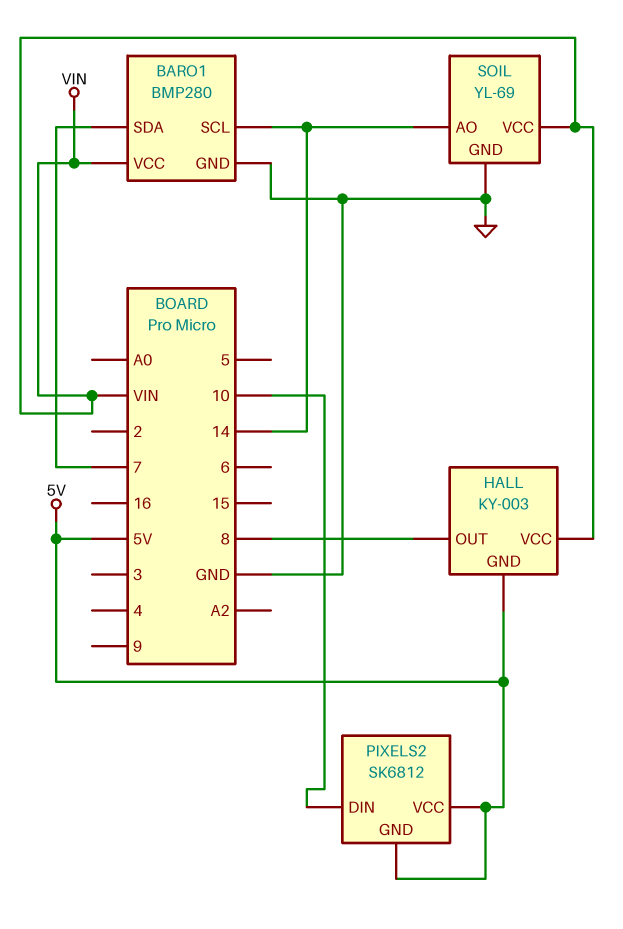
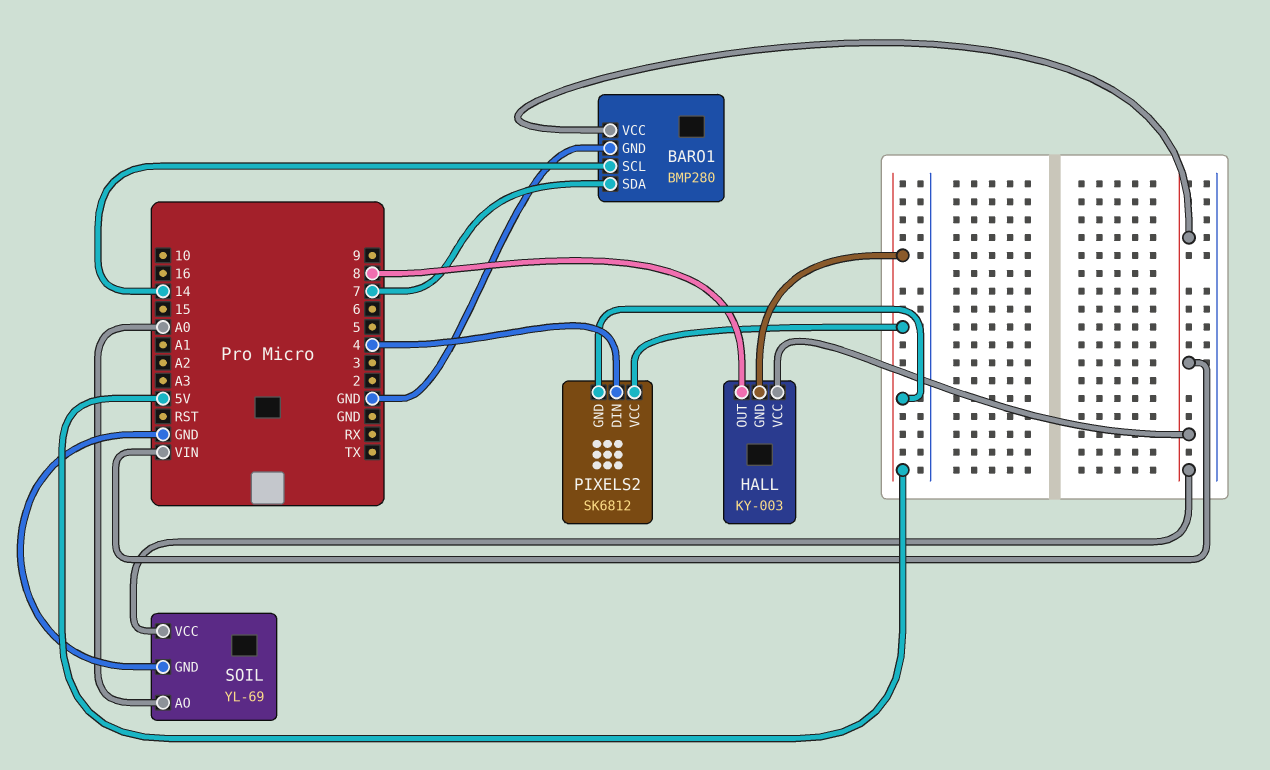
PIXELS2 pin DIN: 10 -> 4
SOIL pin AO: 14 -> A0

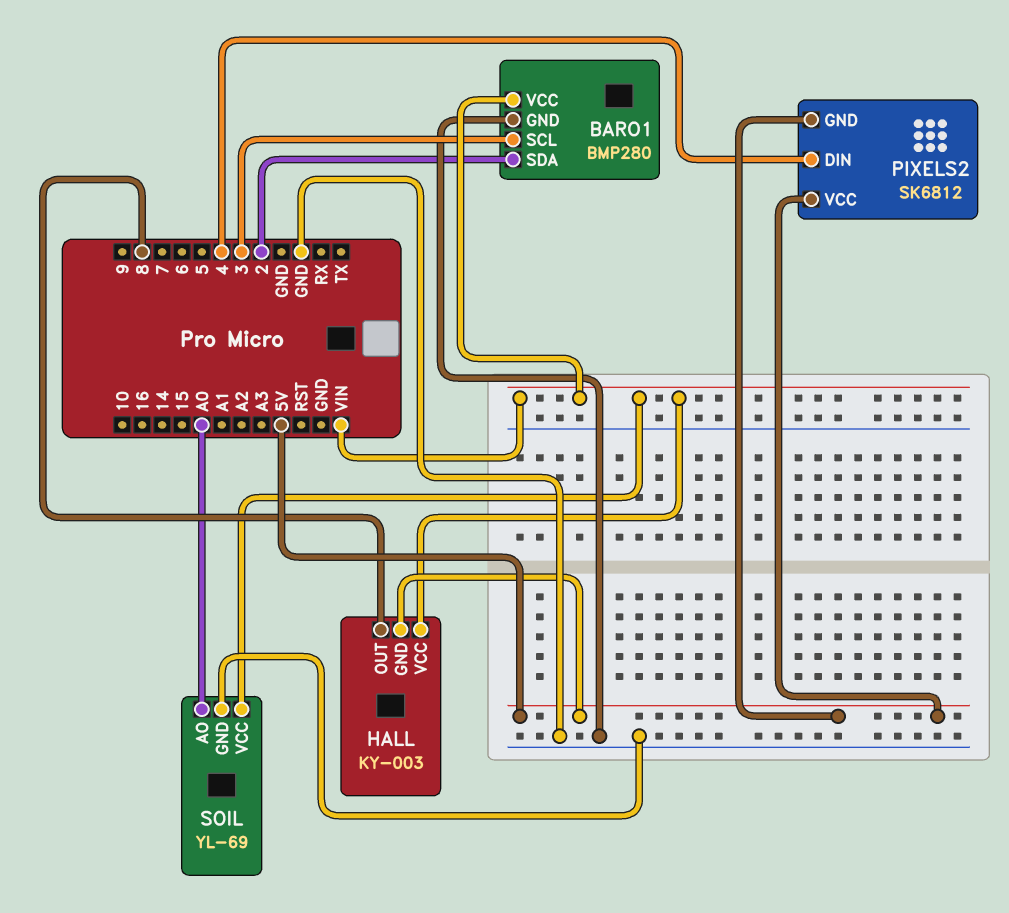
BARO1 pin SCL: 14 -> 3
BARO1 pin SDA: 7 -> 2

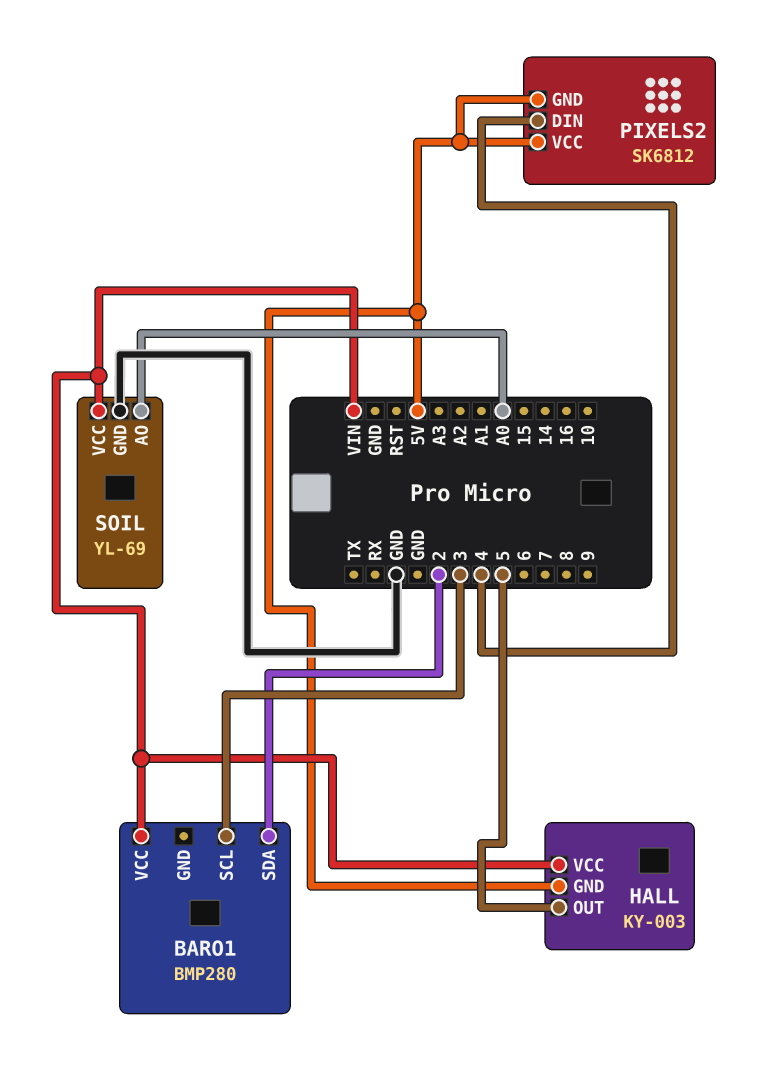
BARO1 pin GND: GND -> none
HALL pin OUT: 8 -> 5

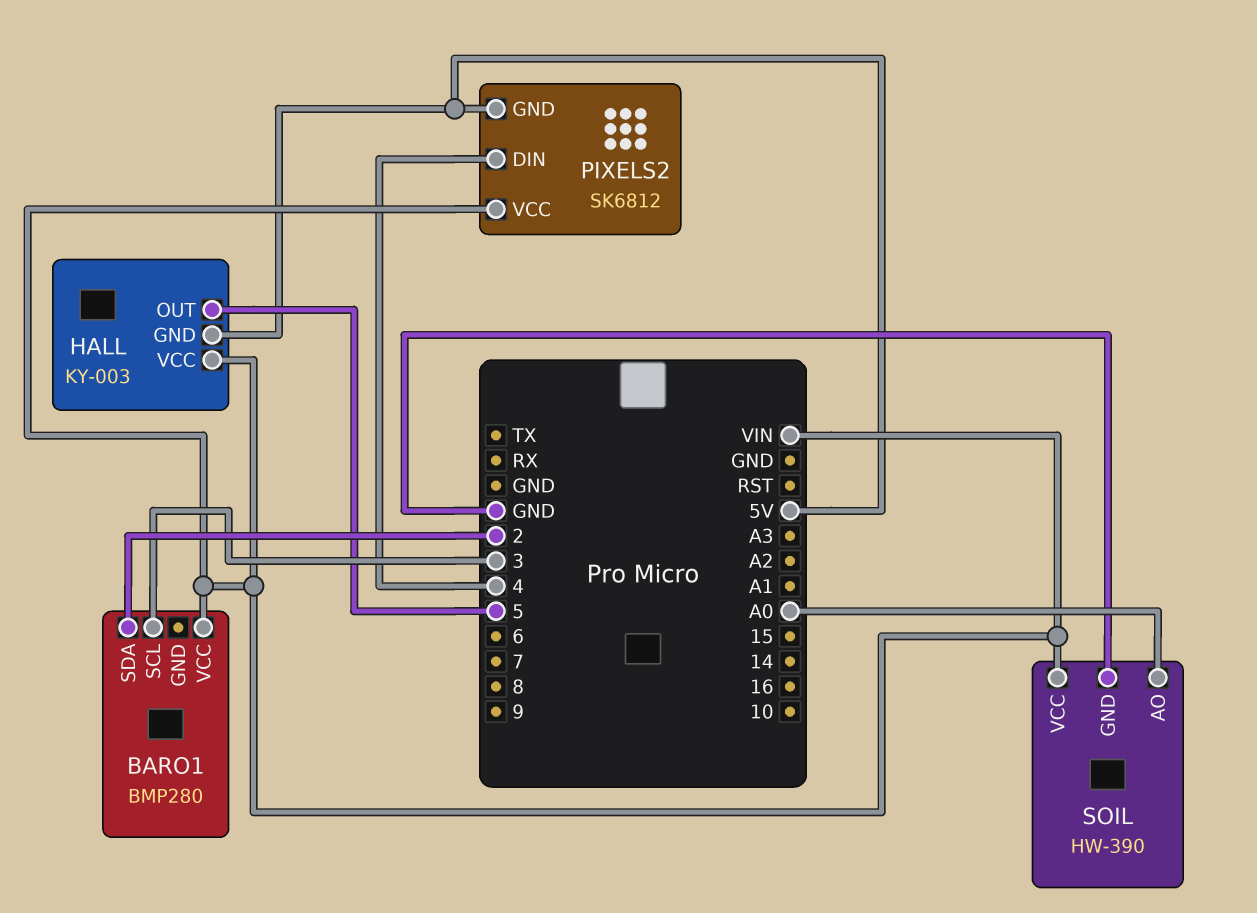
PIXELS2 pin VCC: 5V -> VIN
SOIL: YL-69 -> HW-390

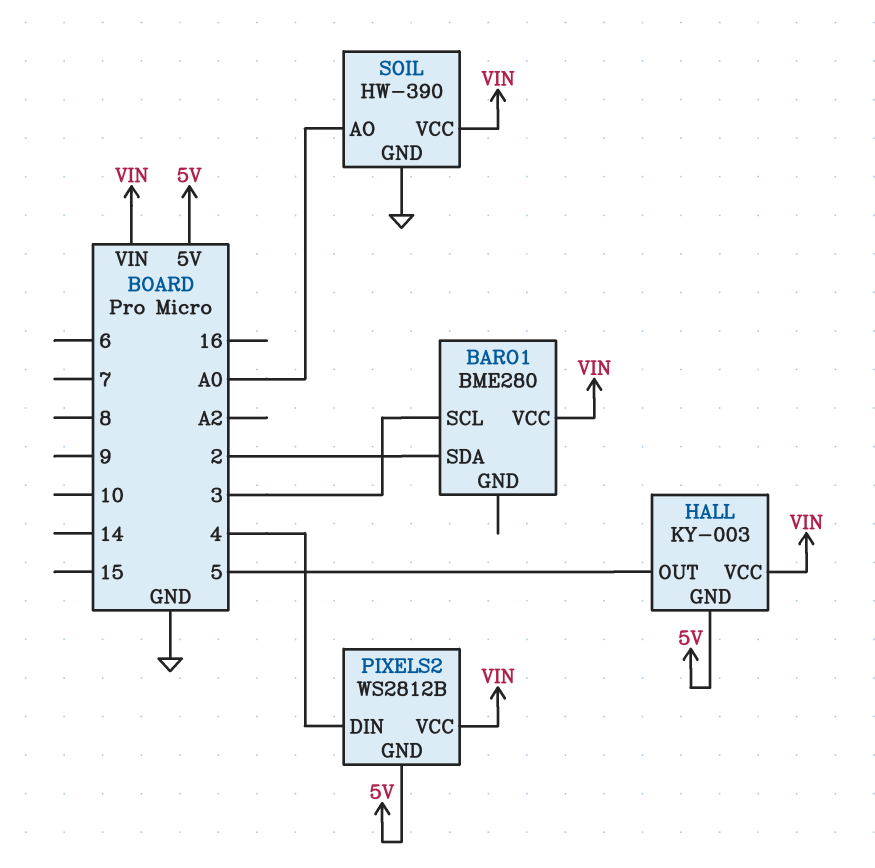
BARO1: BMP280 -> BME280
PIXELS2: SK6812 -> WS2812B

